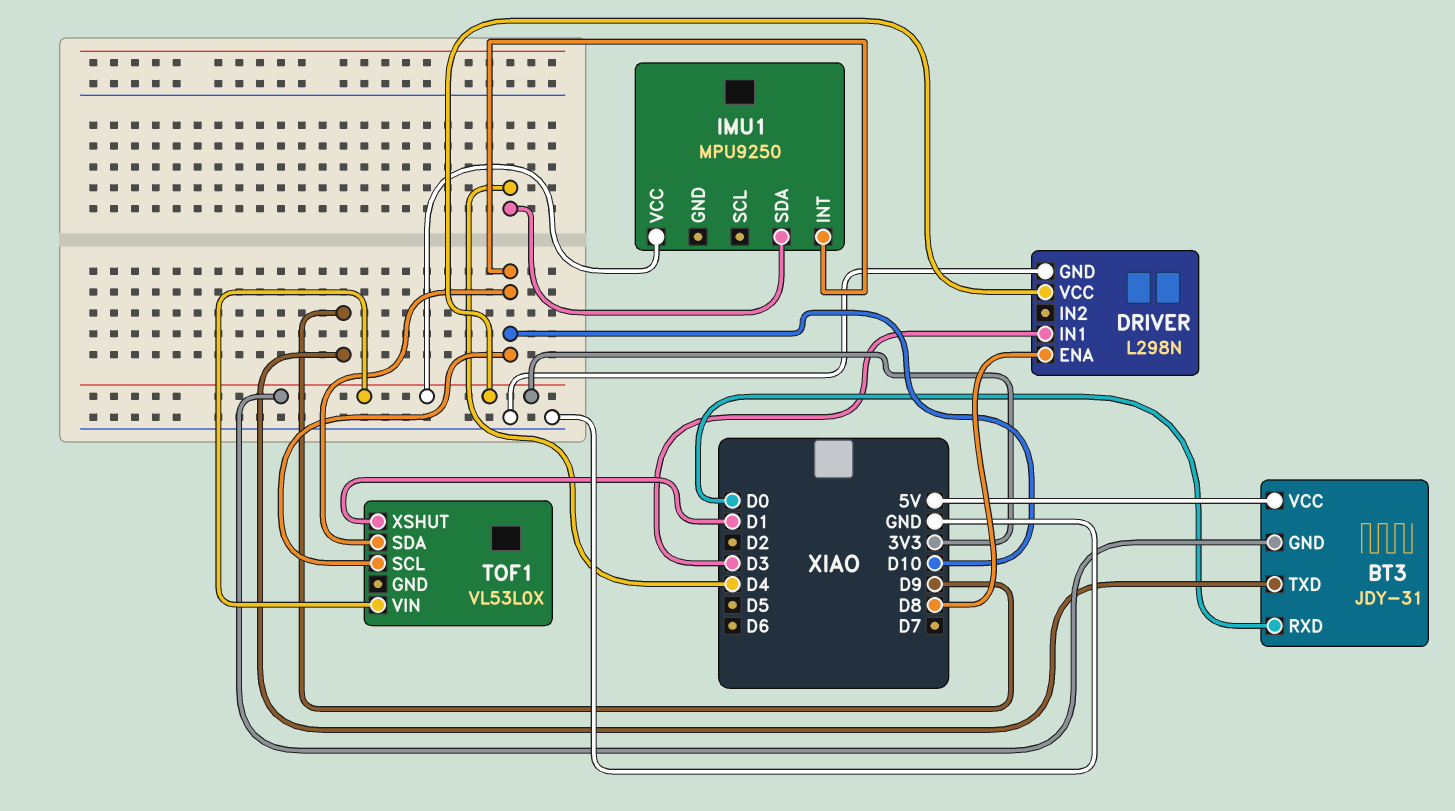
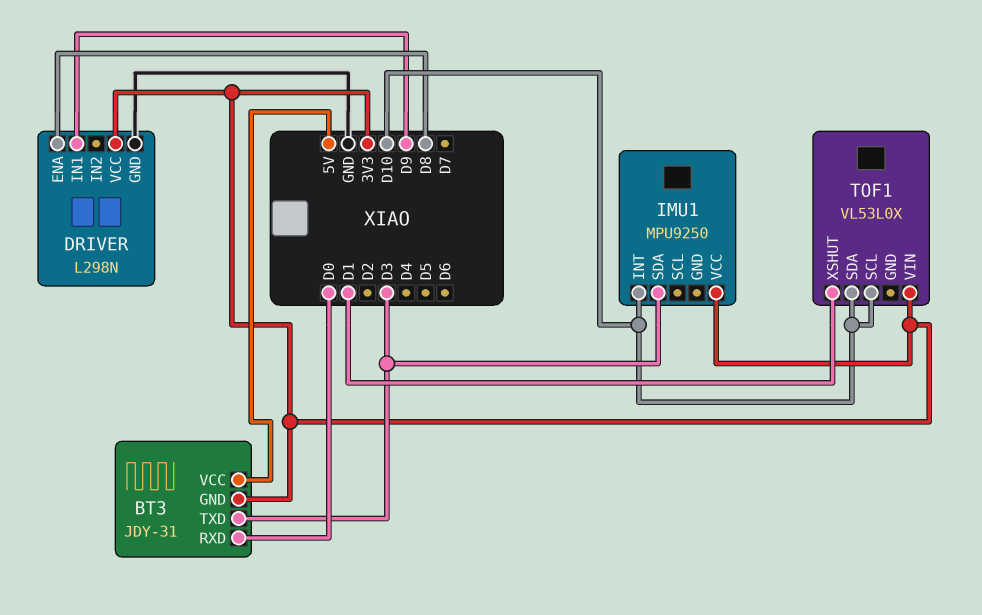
BT3 pin TXD: D9 -> D3
DRIVER pin IN1: D3 -> D9
IMU1 pin SDA: D4 -> D3

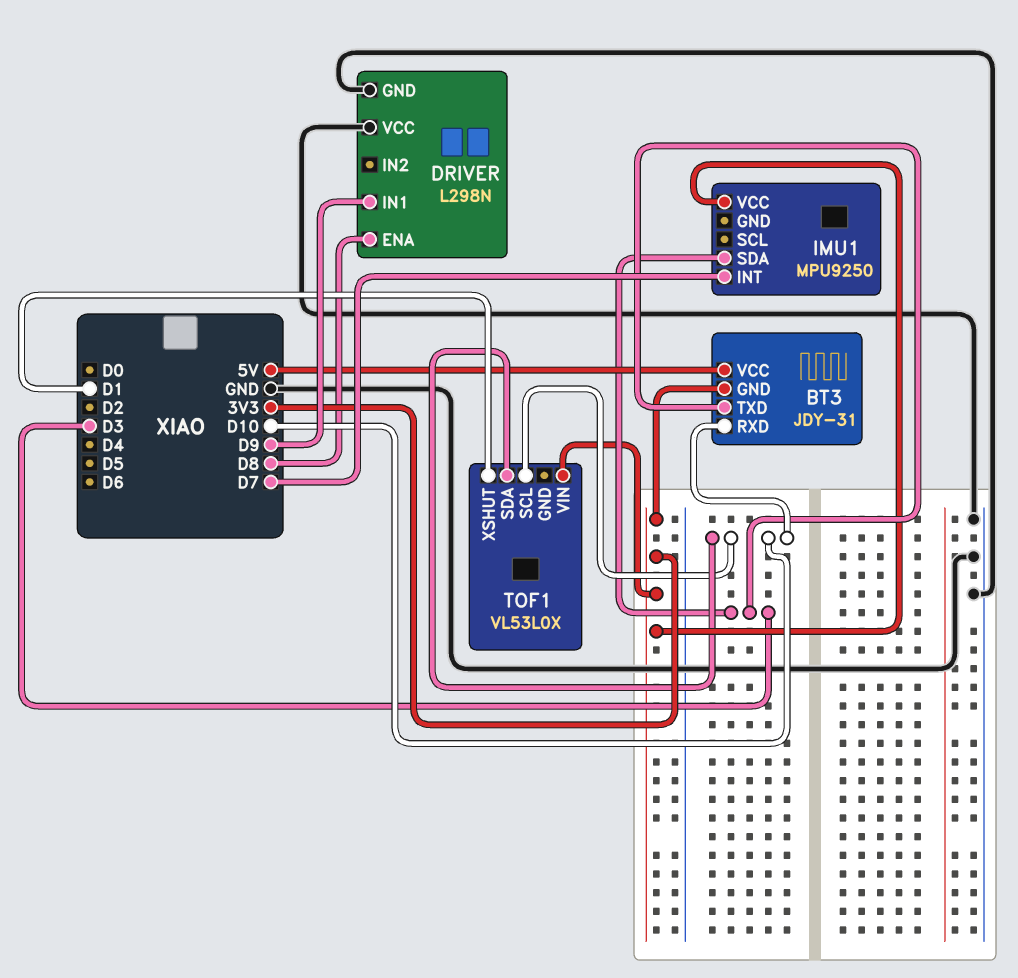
BT3 pin RXD: D0 -> D10
DRIVER pin VCC: 3V3 -> GND
IMU1 pin INT: D10 -> D7

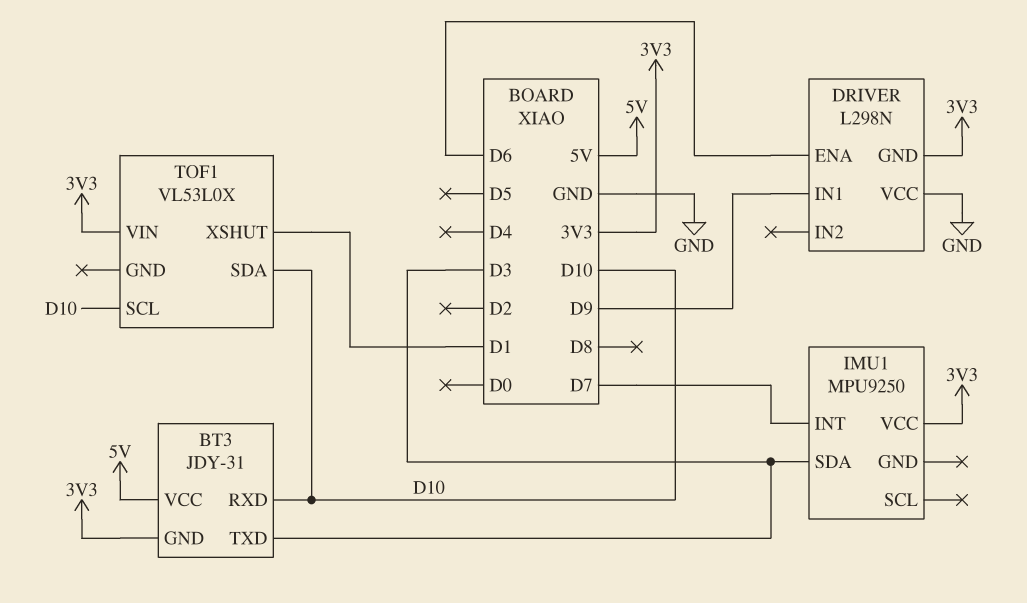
DRIVER pin ENA: D8 -> D6
DRIVER pin GND: GND -> 3V3

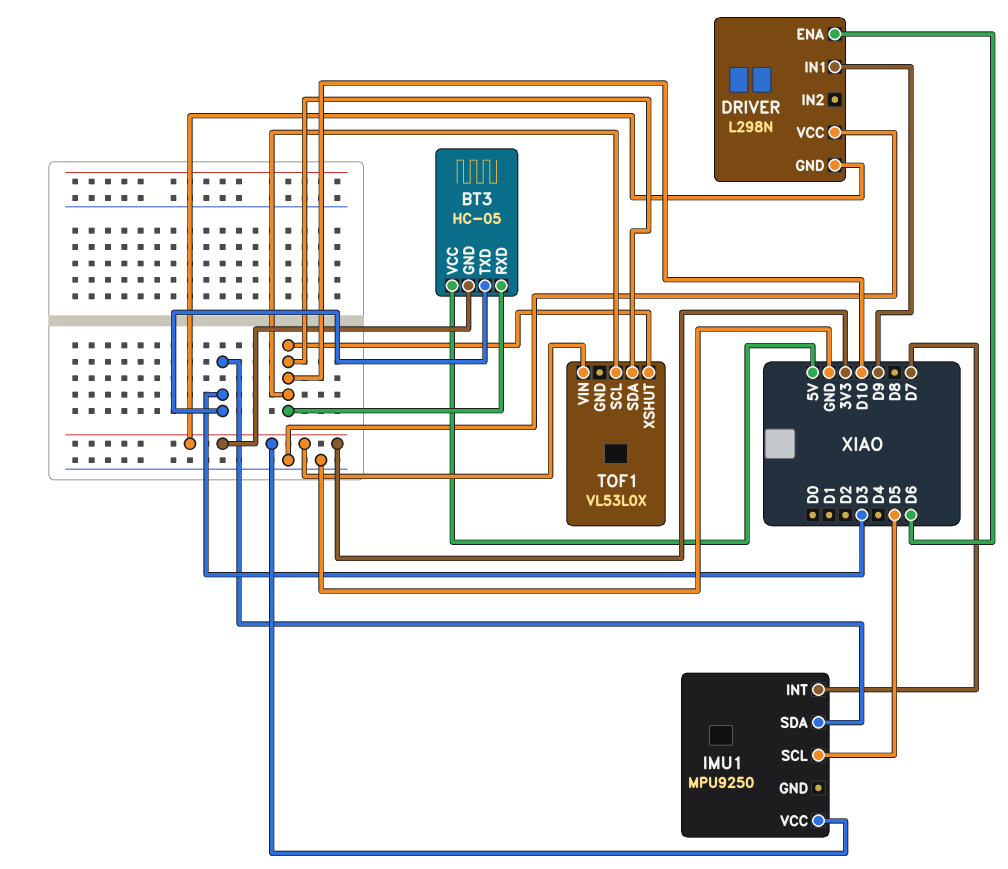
BT3: JDY-31 -> HC-05
IMU1 pin SCL: none -> D5
TOF1 pin XSHUT: D1 -> D10

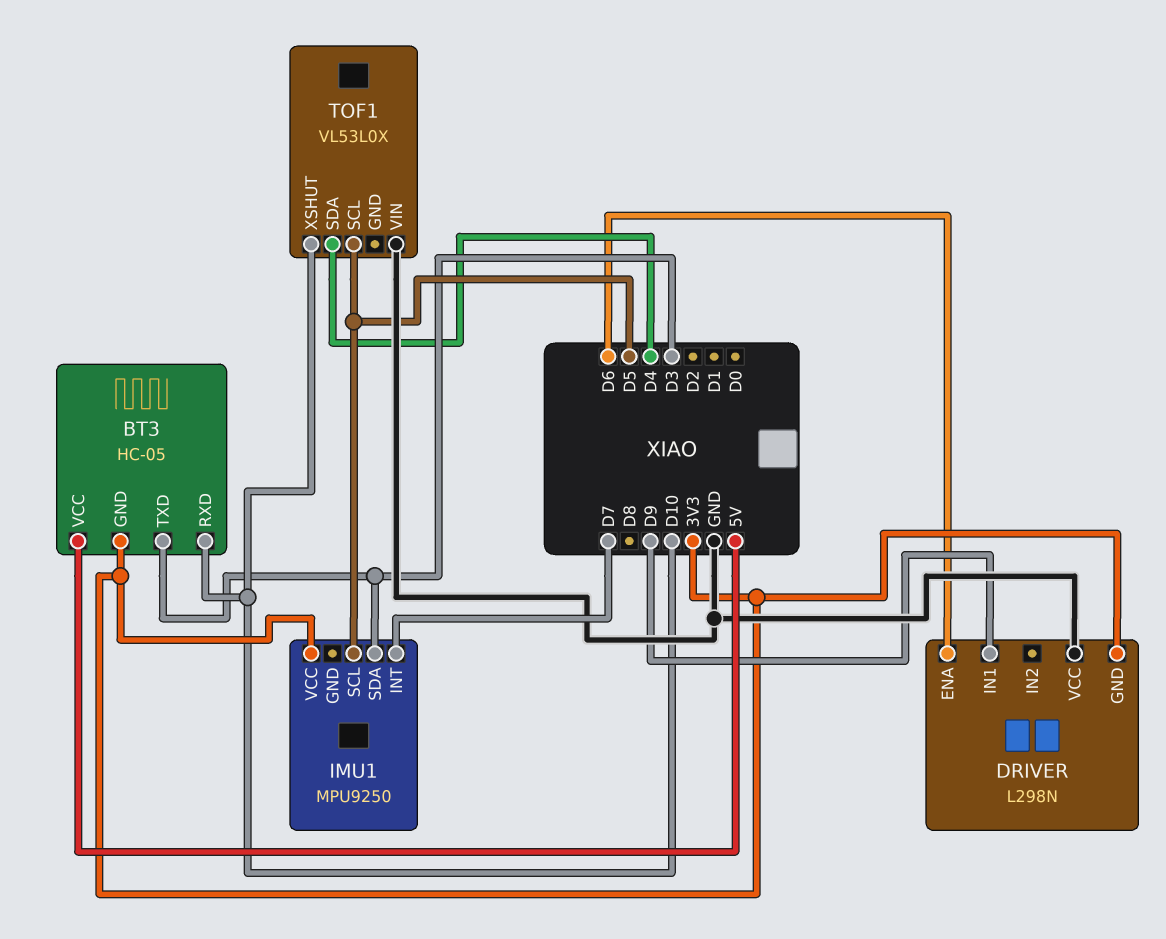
TOF1 pin SCL: D10 -> D5
TOF1 pin SDA: D10 -> D4
TOF1 pin VIN: 3V3 -> GND

